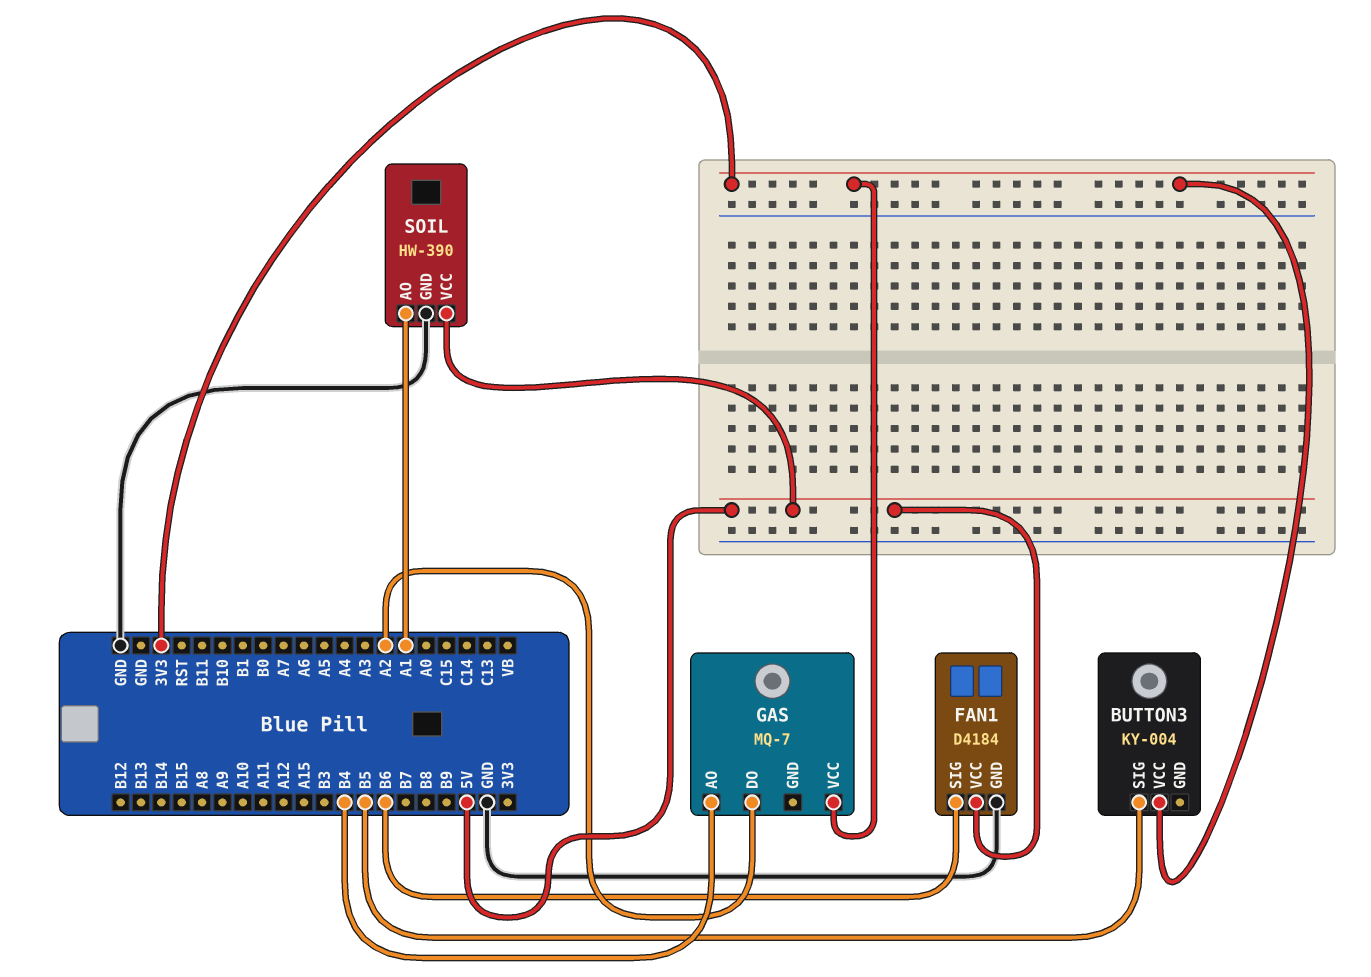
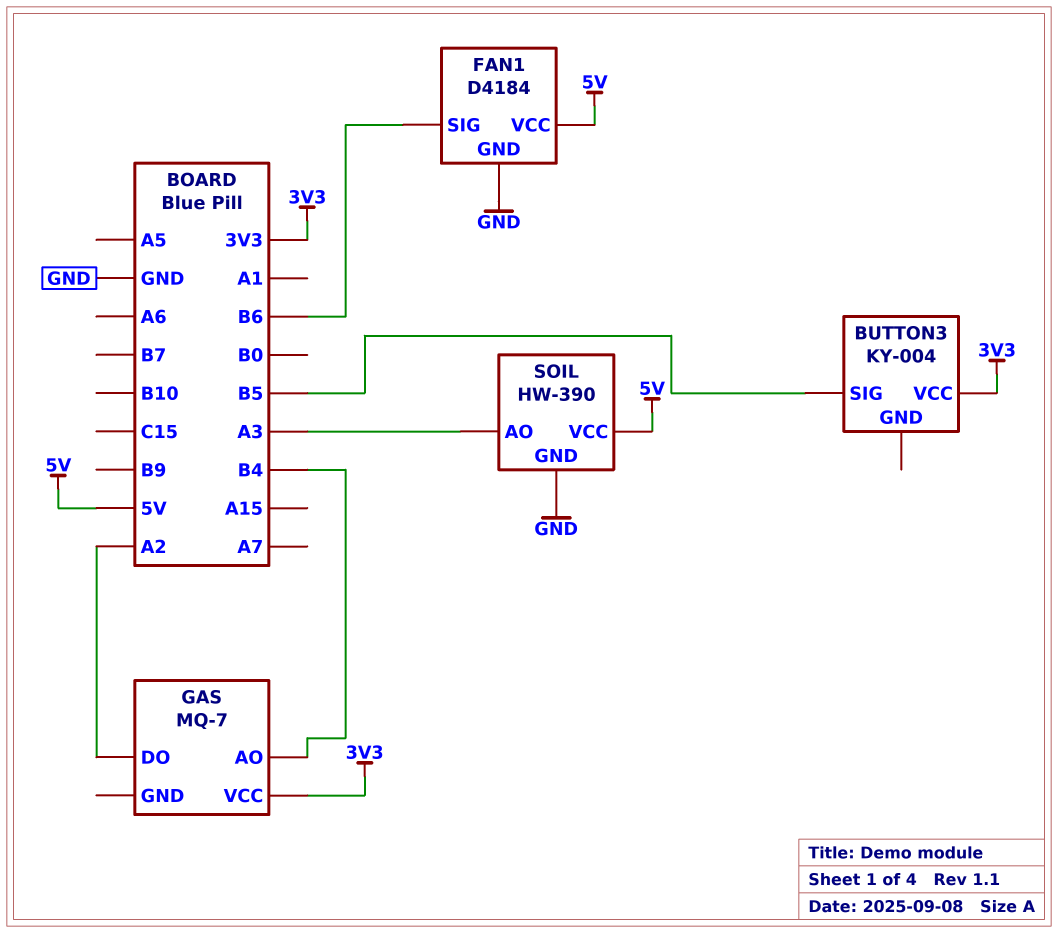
SOIL pin AO: A1 -> A3

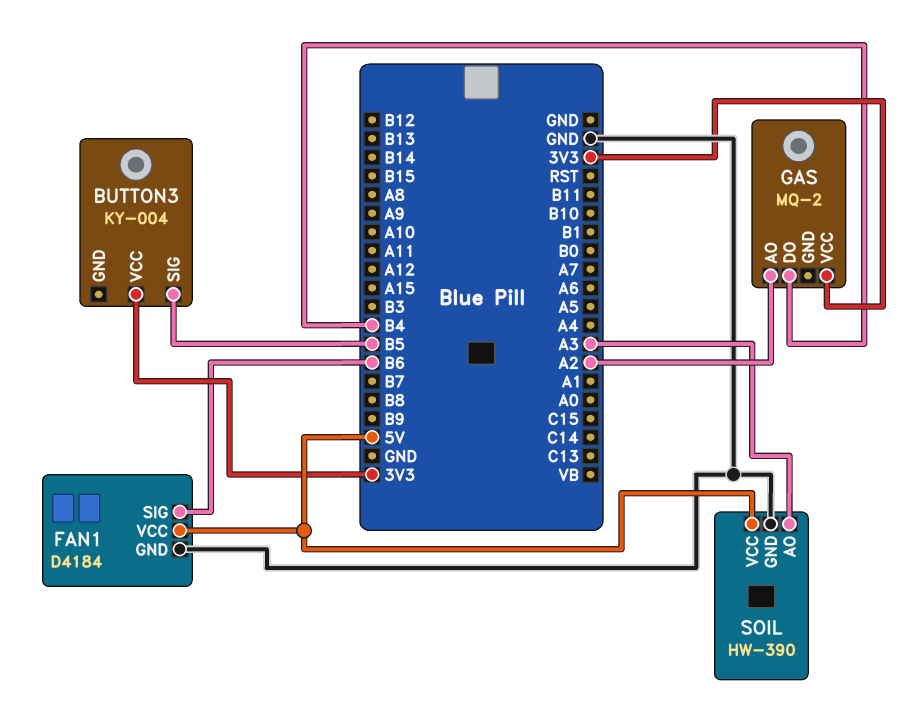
GAS: MQ-7 -> MQ-2
GAS pin AO: B4 -> A2
GAS pin DO: A2 -> B4

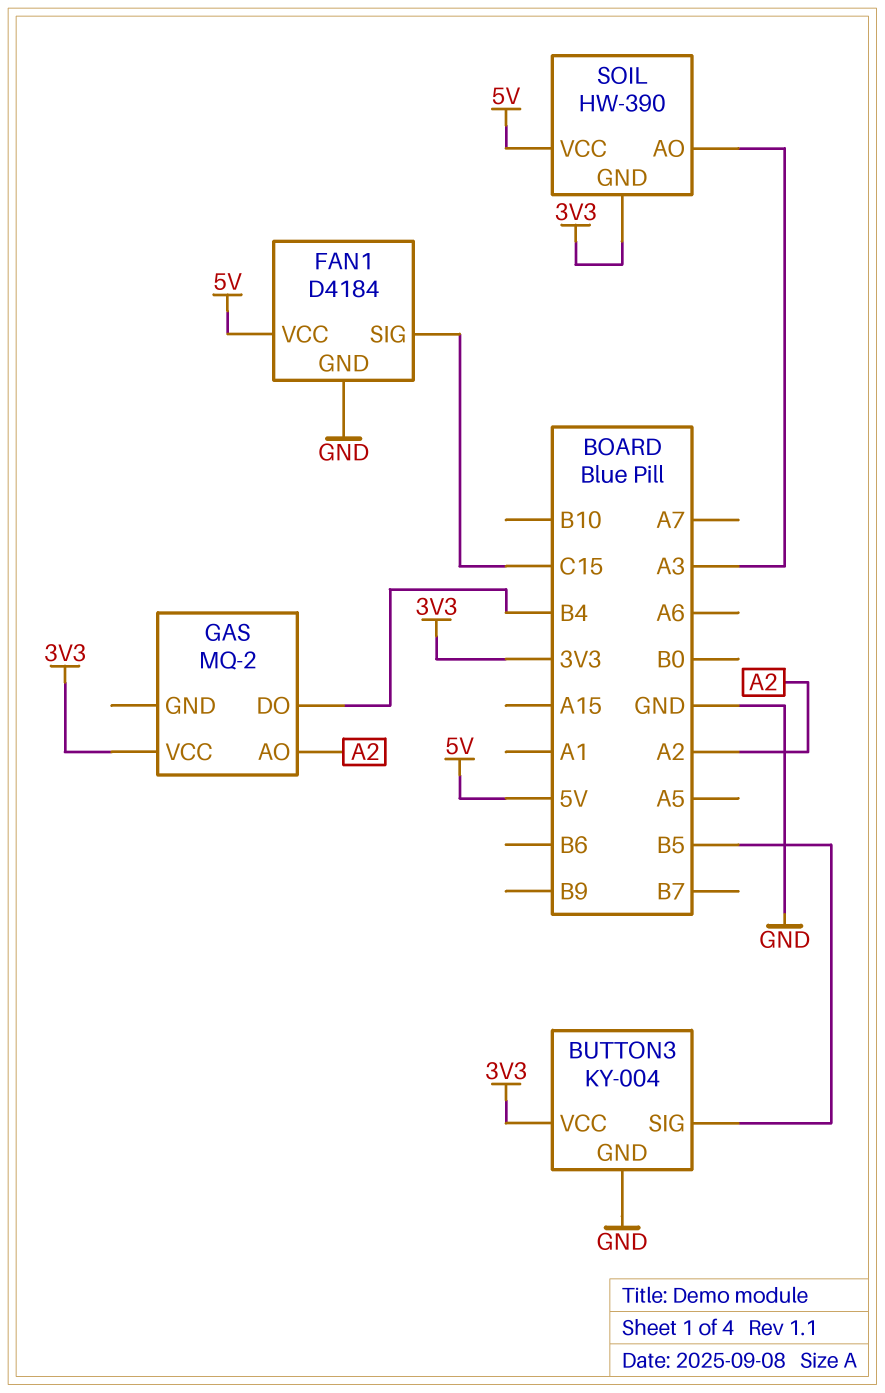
BUTTON3 pin GND: none -> GND
FAN1 pin SIG: B6 -> C15
SOIL pin GND: GND -> 3V3

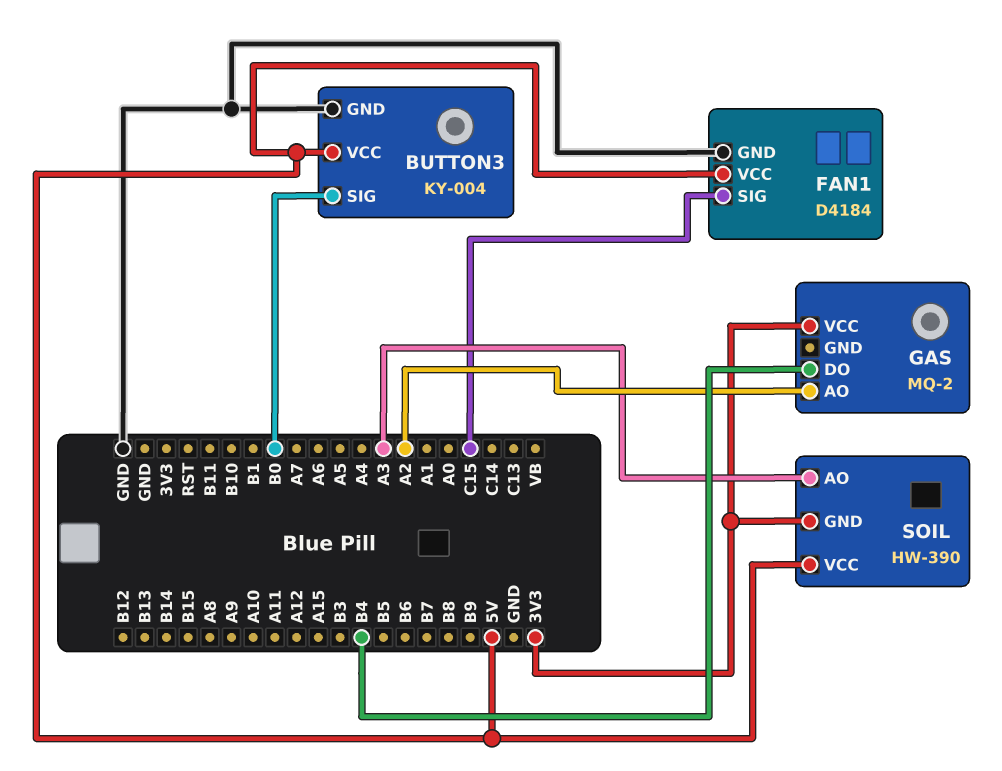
BUTTON3 pin SIG: B5 -> B0
BUTTON3 pin VCC: 3V3 -> 5V

